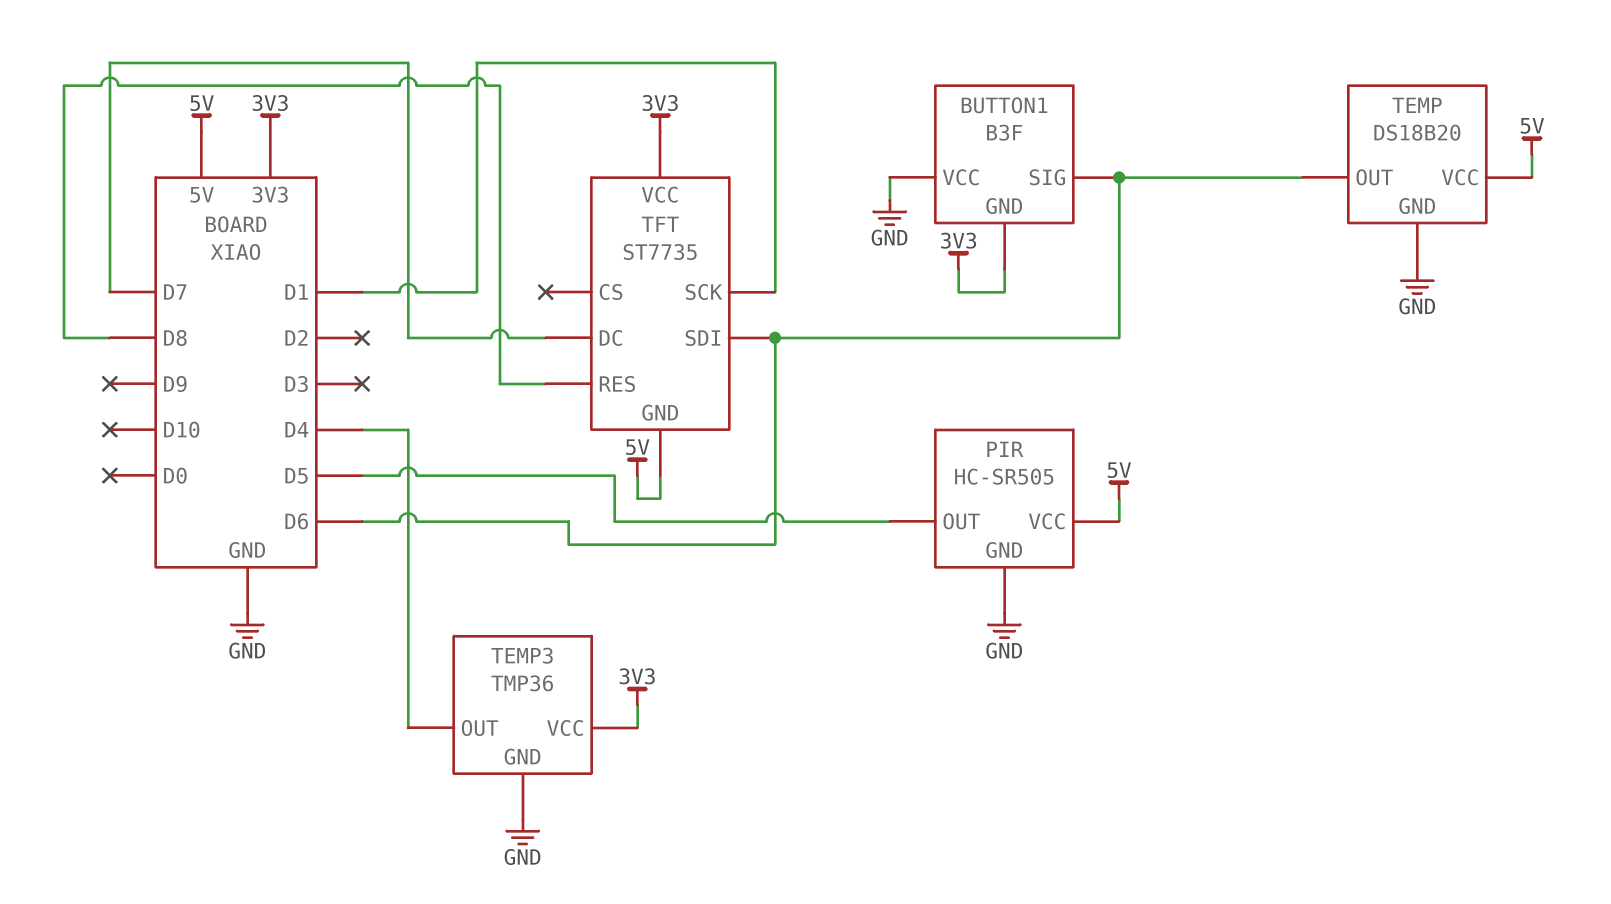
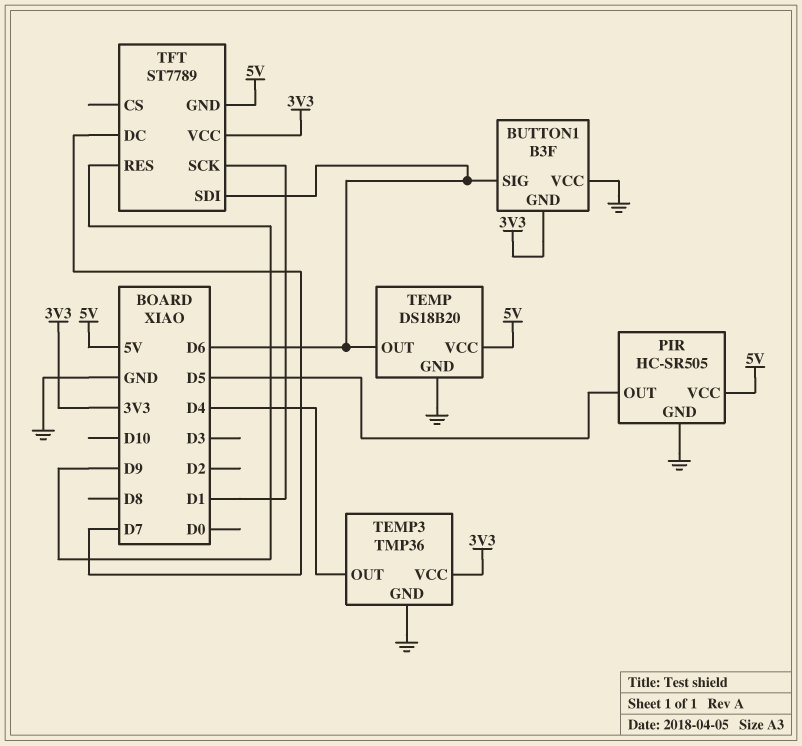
TFT: ST7735 -> ST7789
TFT pin RES: D8 -> D9

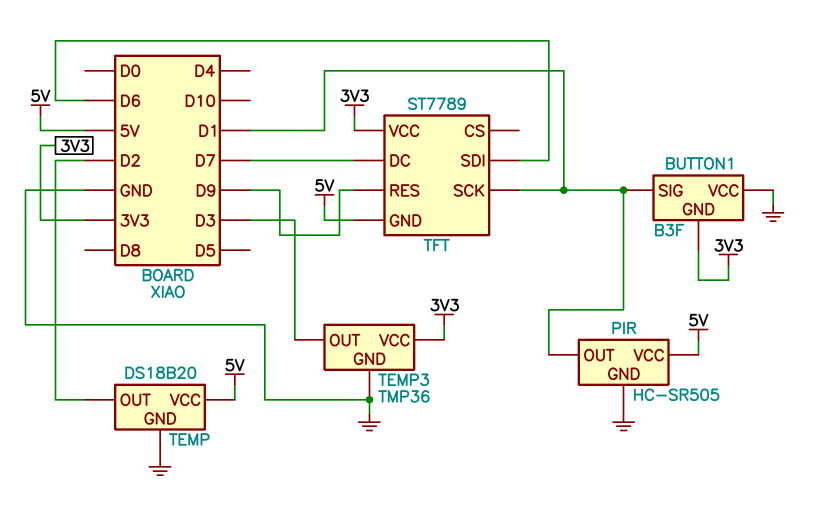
BUTTON1 pin SIG: D6 -> D1
PIR pin OUT: D5 -> D1
TEMP pin OUT: D6 -> D2
TEMP3 pin OUT: D4 -> D3

